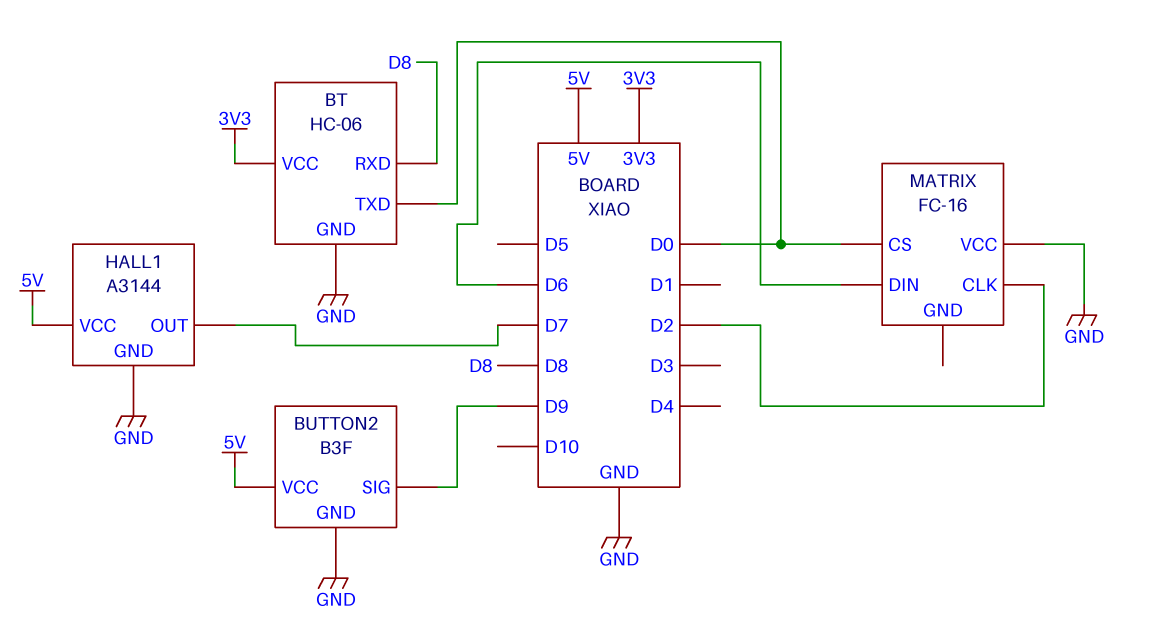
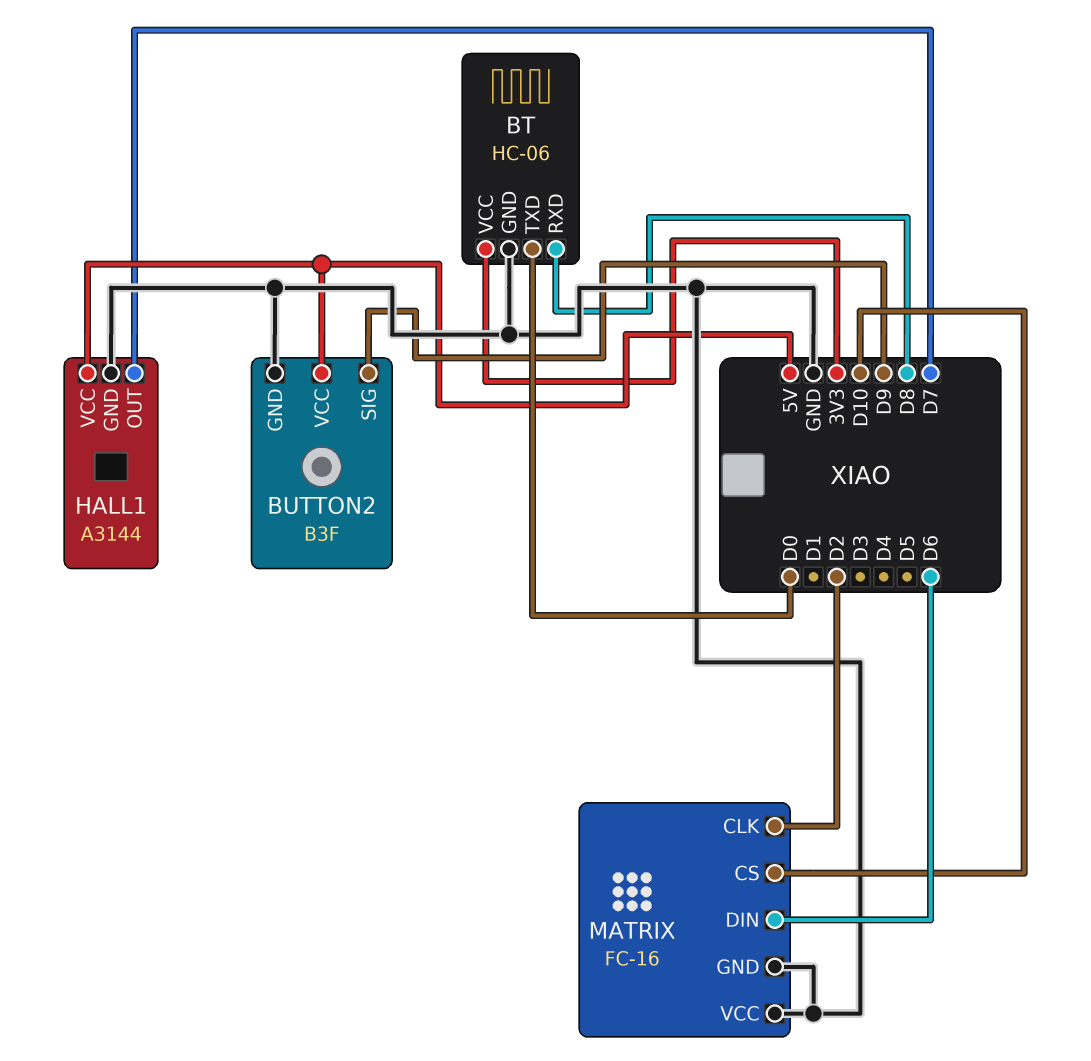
MATRIX pin CS: D0 -> D10
MATRIX pin GND: none -> GND

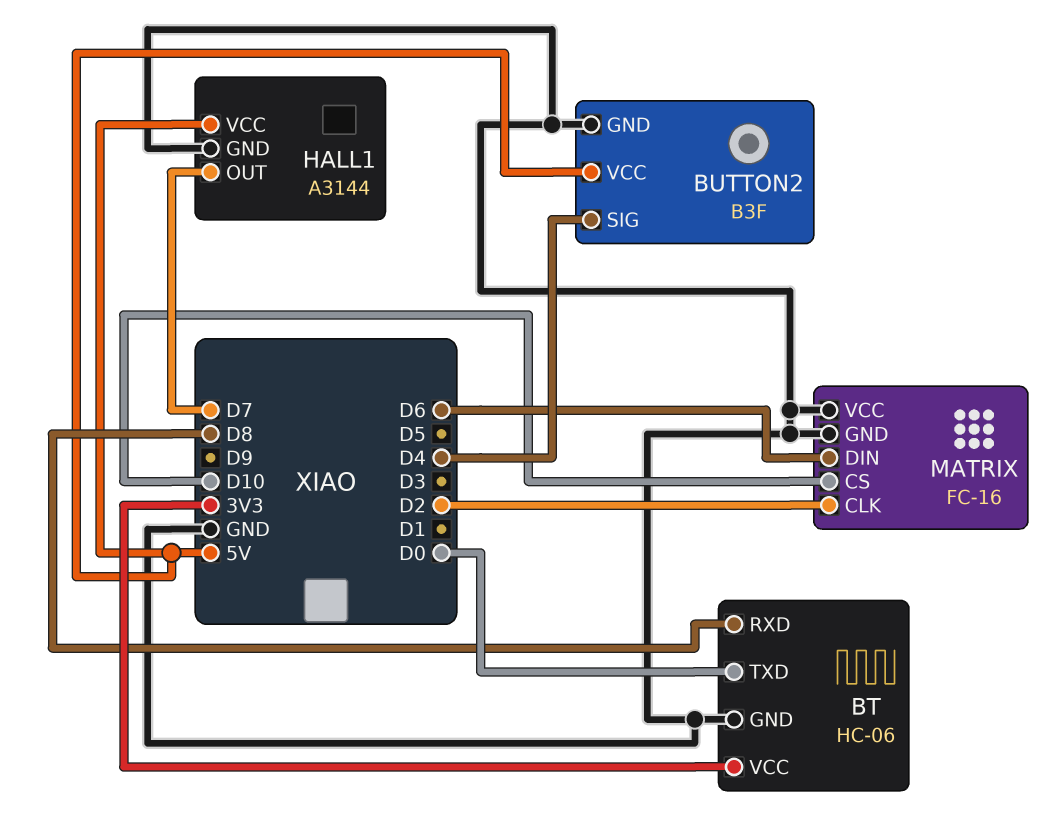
BUTTON2 pin SIG: D9 -> D4

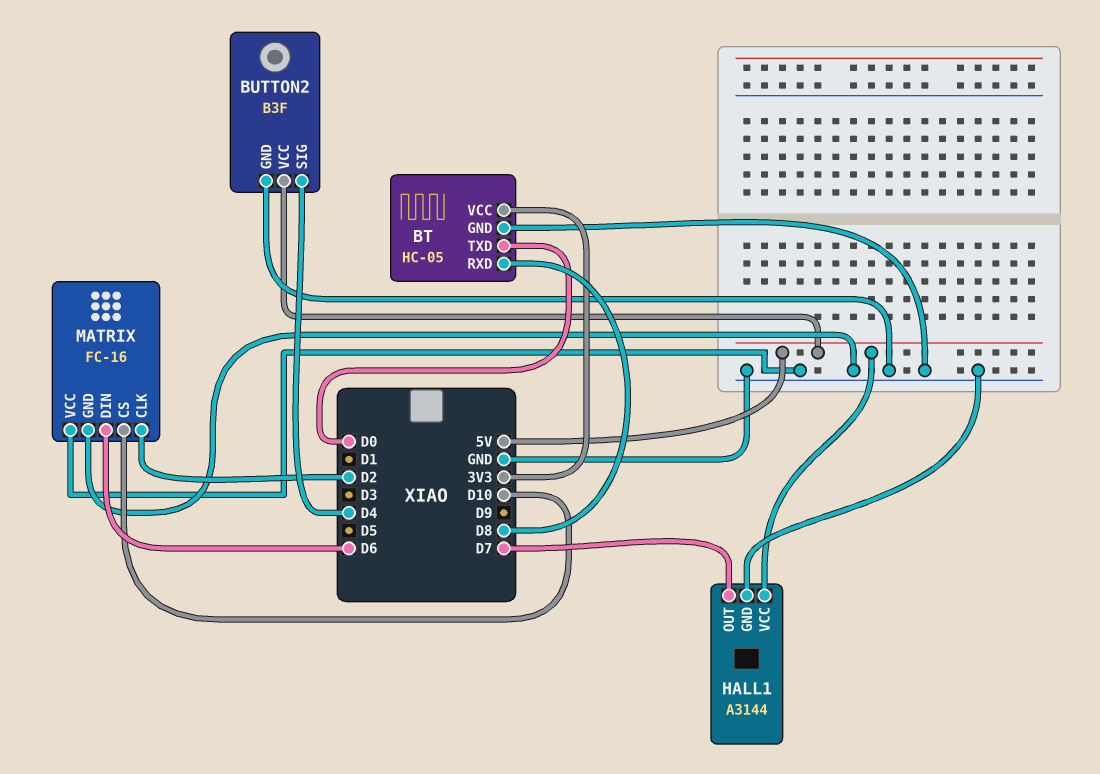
BT: HC-06 -> HC-05

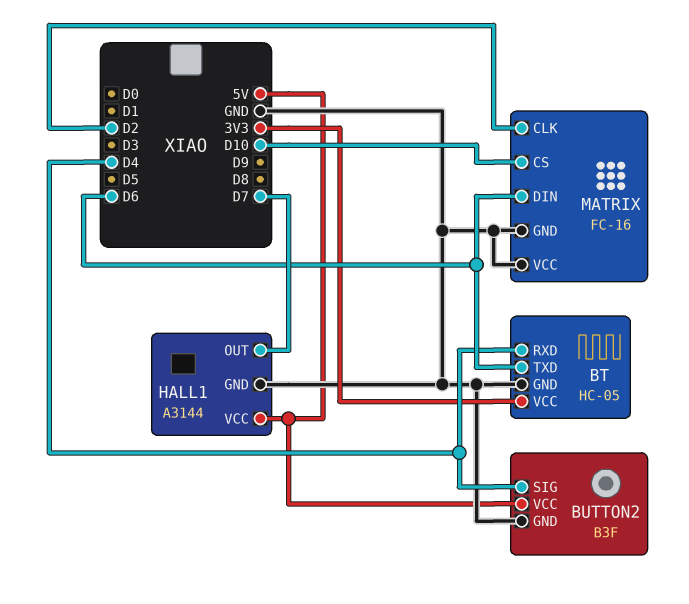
BT pin RXD: D8 -> D4
BT pin TXD: D0 -> D6

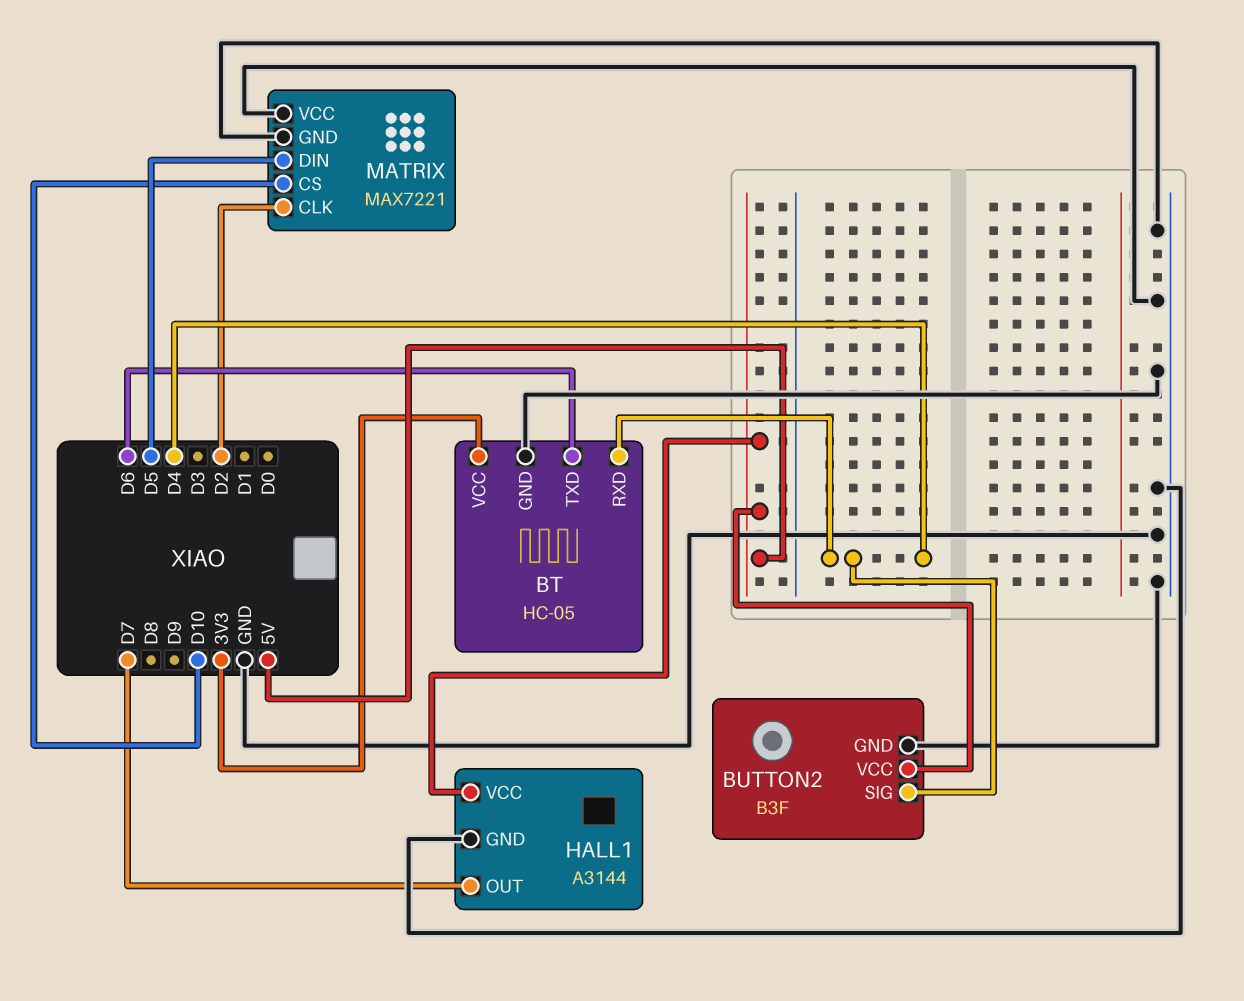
MATRIX: FC-16 -> MAX7221
MATRIX pin DIN: D6 -> D5

